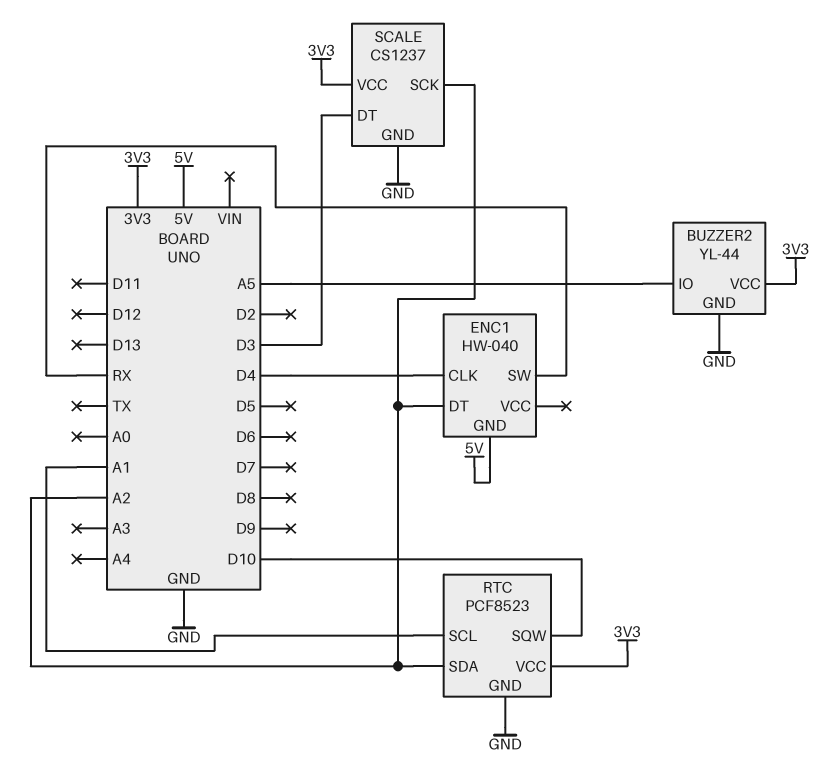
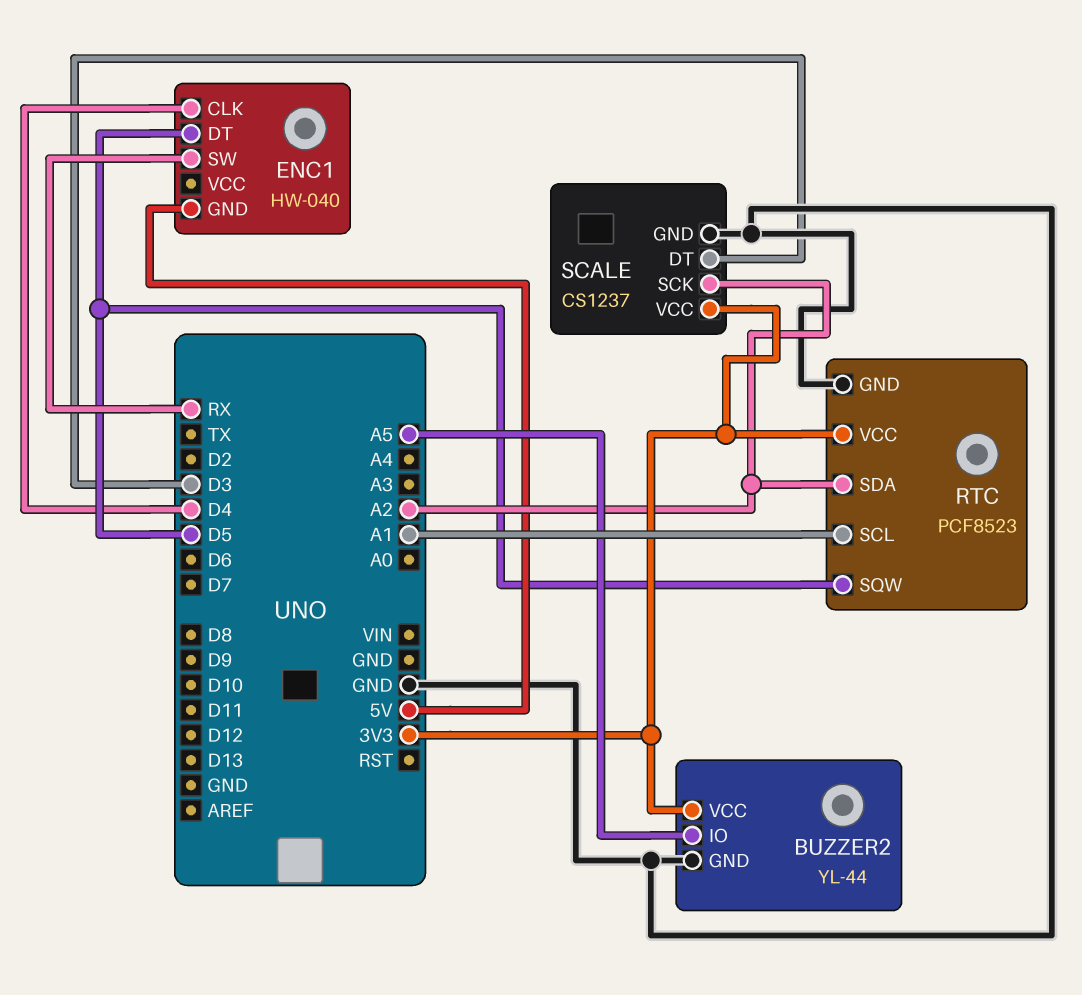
ENC1 pin DT: A2 -> D5
RTC pin SQW: D10 -> D5

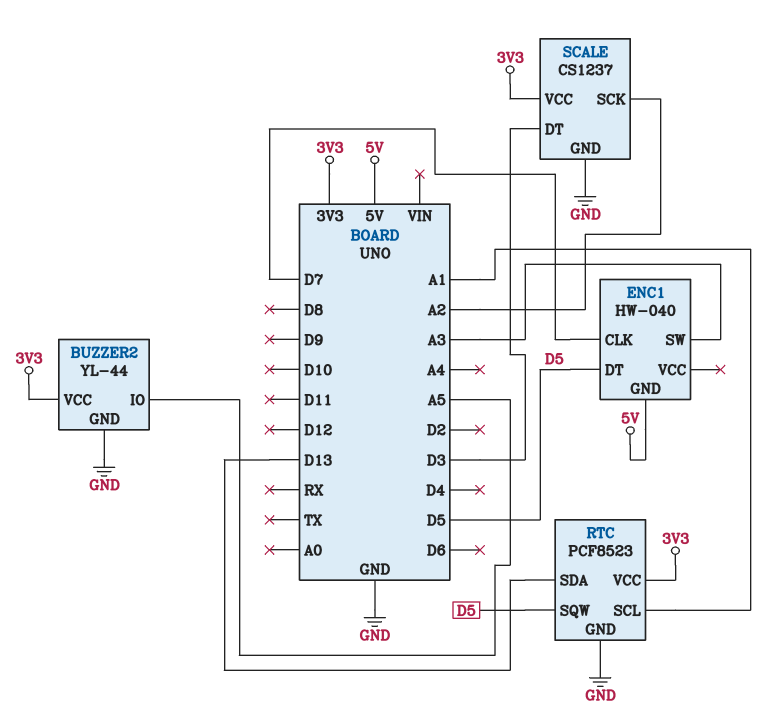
ENC1 pin CLK: D4 -> D7
ENC1 pin SW: RX -> A3
RTC pin SDA: A2 -> D13

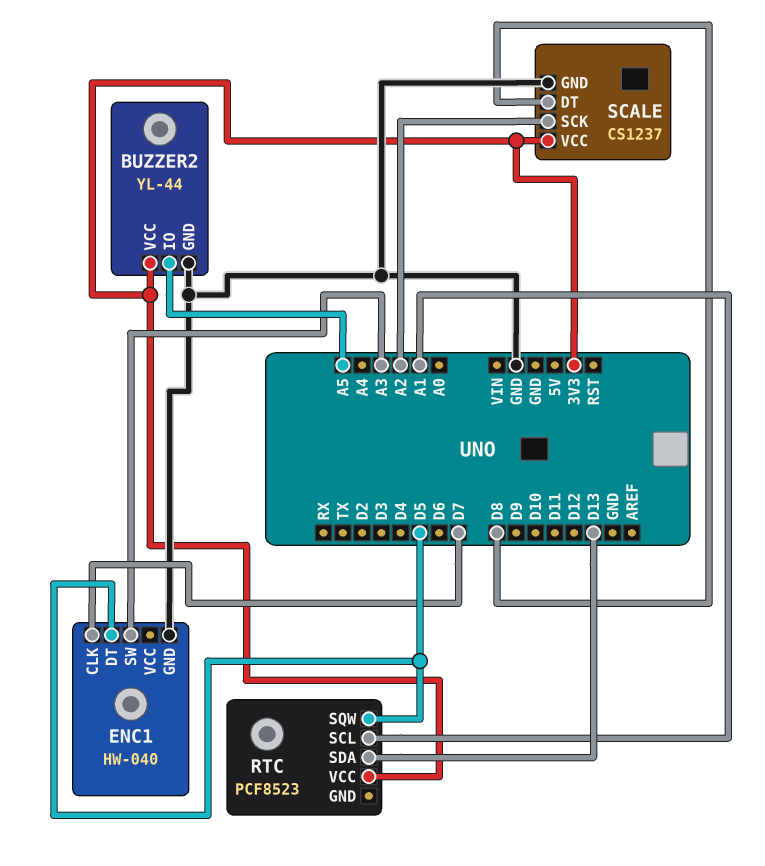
ENC1 pin GND: 5V -> GND
RTC pin GND: GND -> none
SCALE pin DT: D3 -> D8

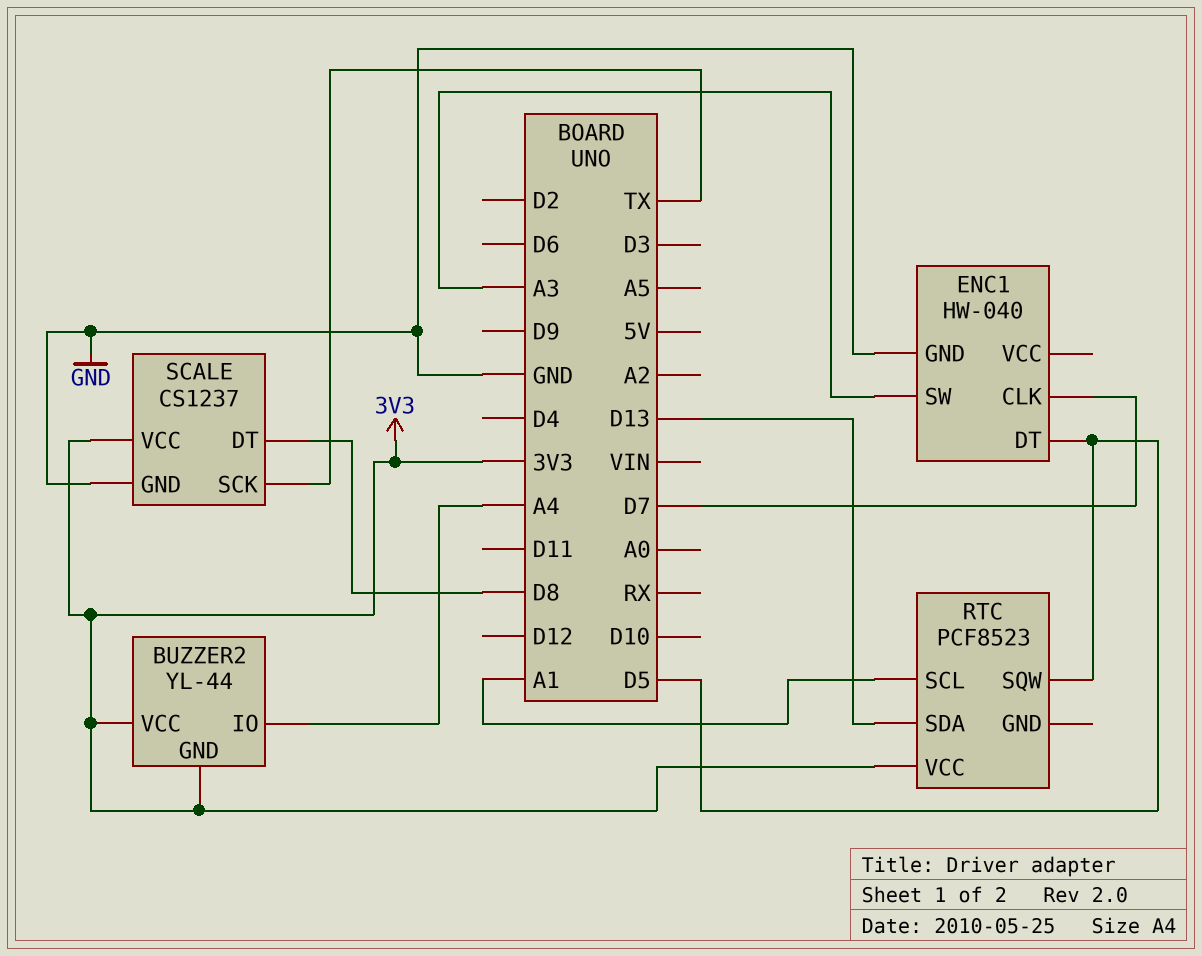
BUZZER2 pin GND: GND -> 3V3
BUZZER2 pin IO: A5 -> A4
SCALE pin SCK: A2 -> TX

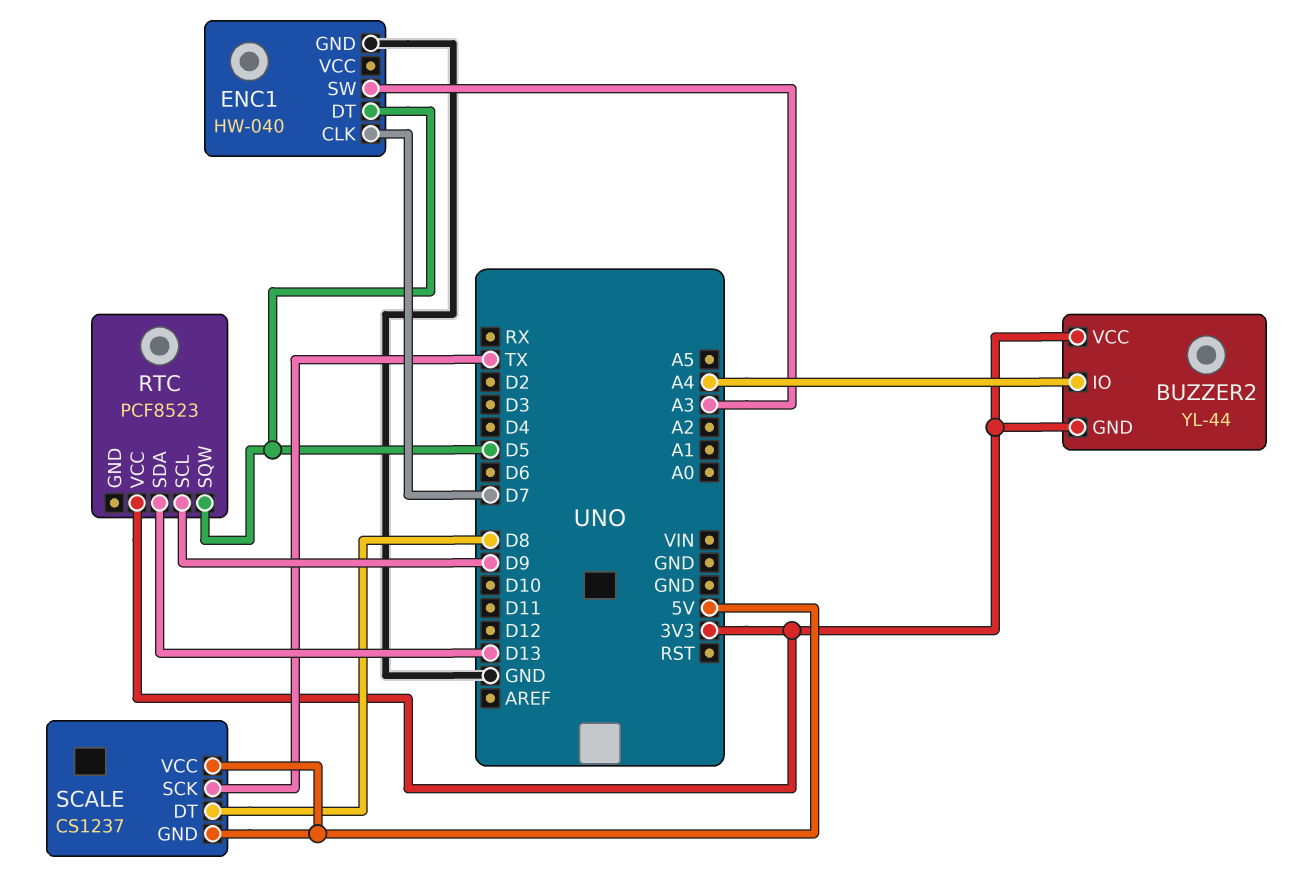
RTC pin SCL: A1 -> D9
SCALE pin GND: GND -> 5V
SCALE pin VCC: 3V3 -> 5V

